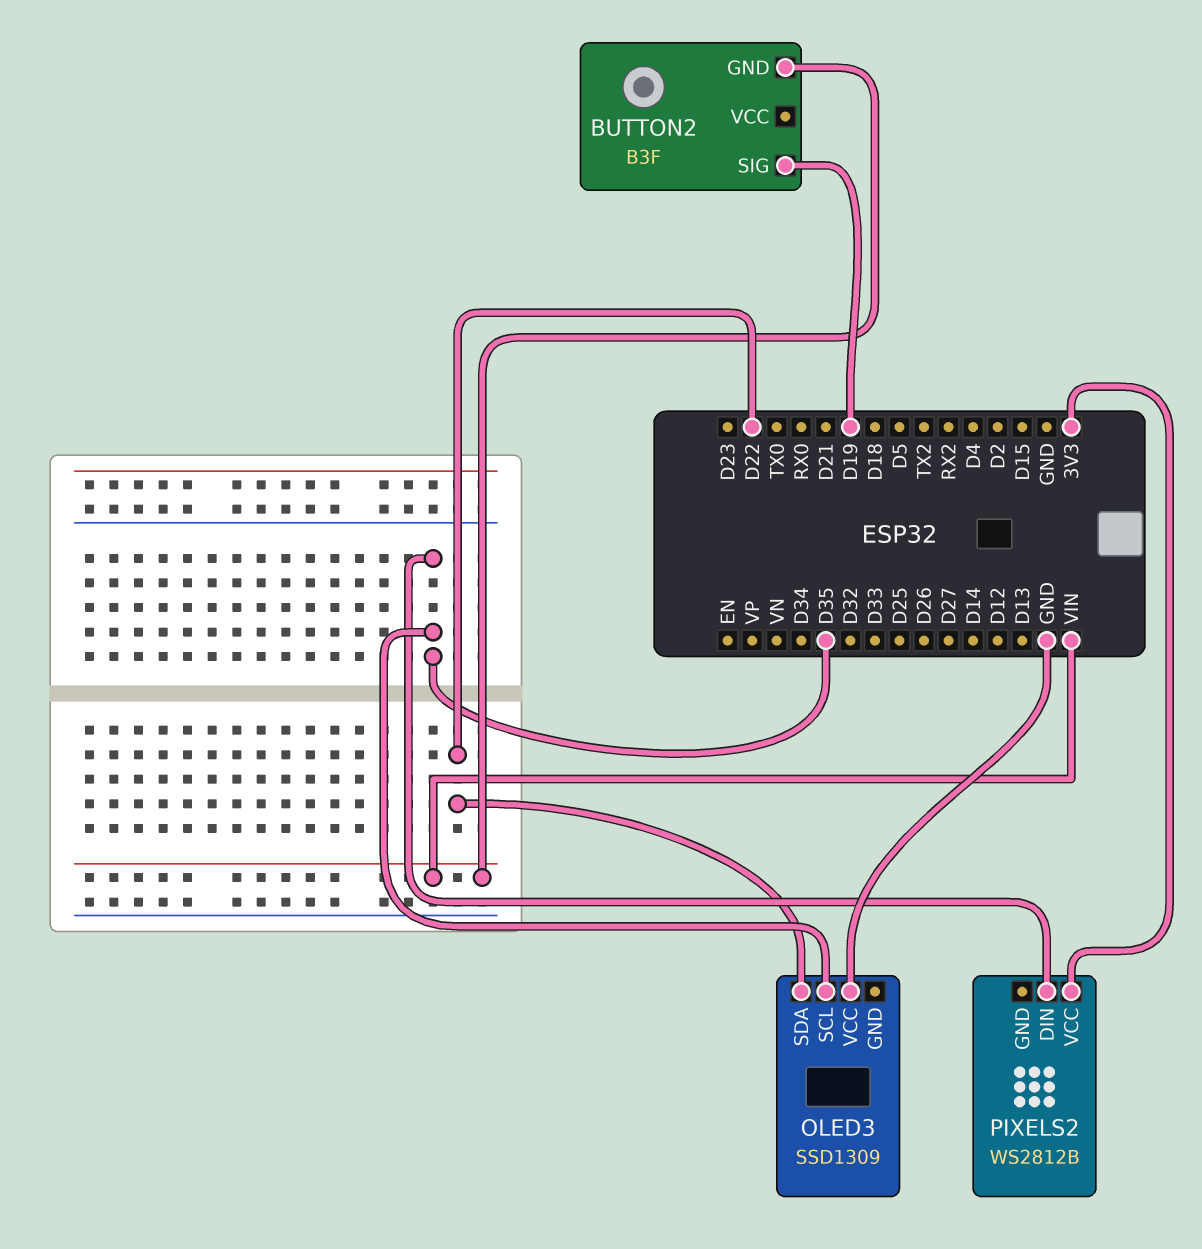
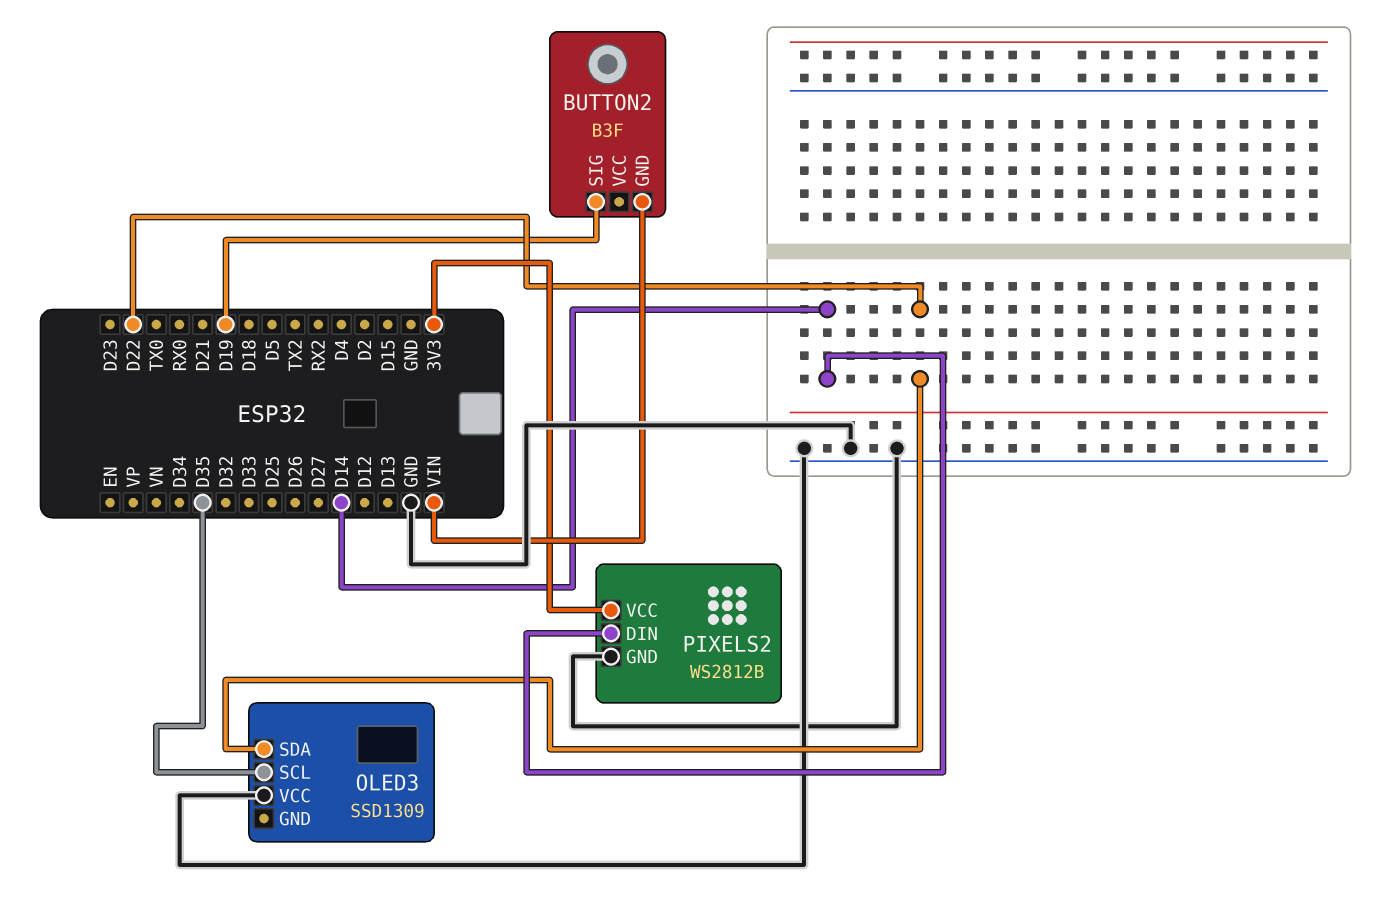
PIXELS2 pin DIN: D35 -> D14
PIXELS2 pin GND: none -> GND

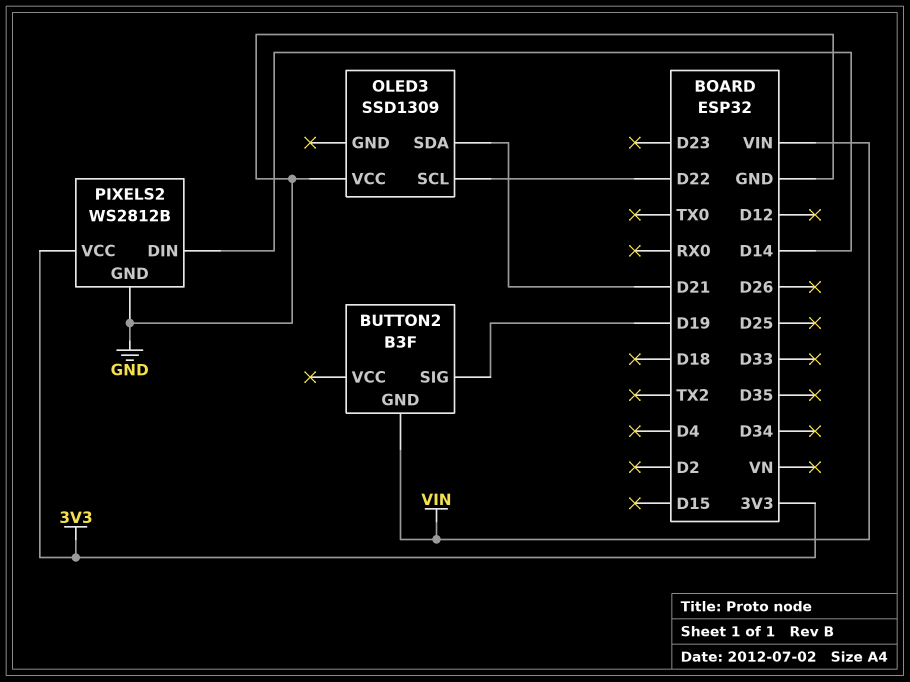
OLED3 pin SCL: D35 -> D22
OLED3 pin SDA: D22 -> D21

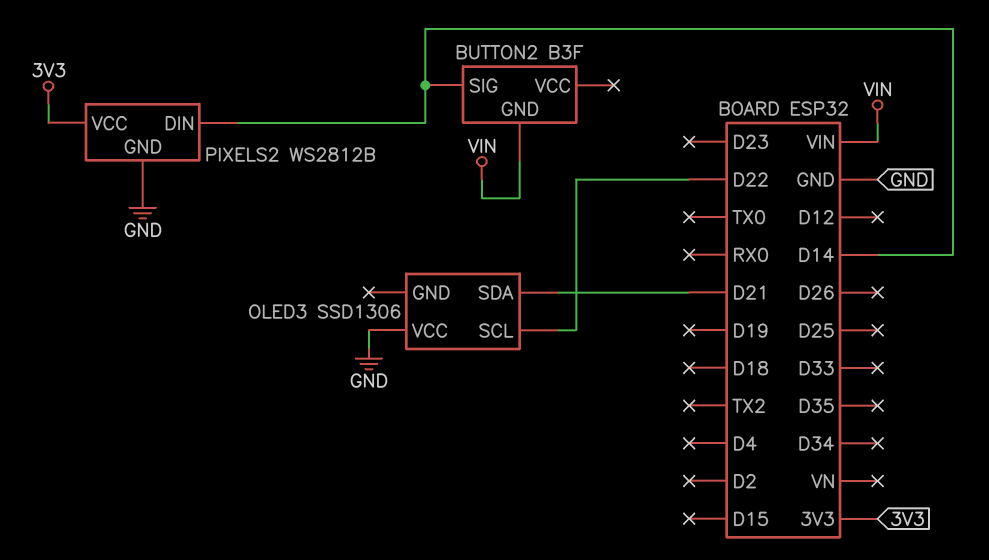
BUTTON2 pin SIG: D19 -> D14
OLED3: SSD1309 -> SSD1306

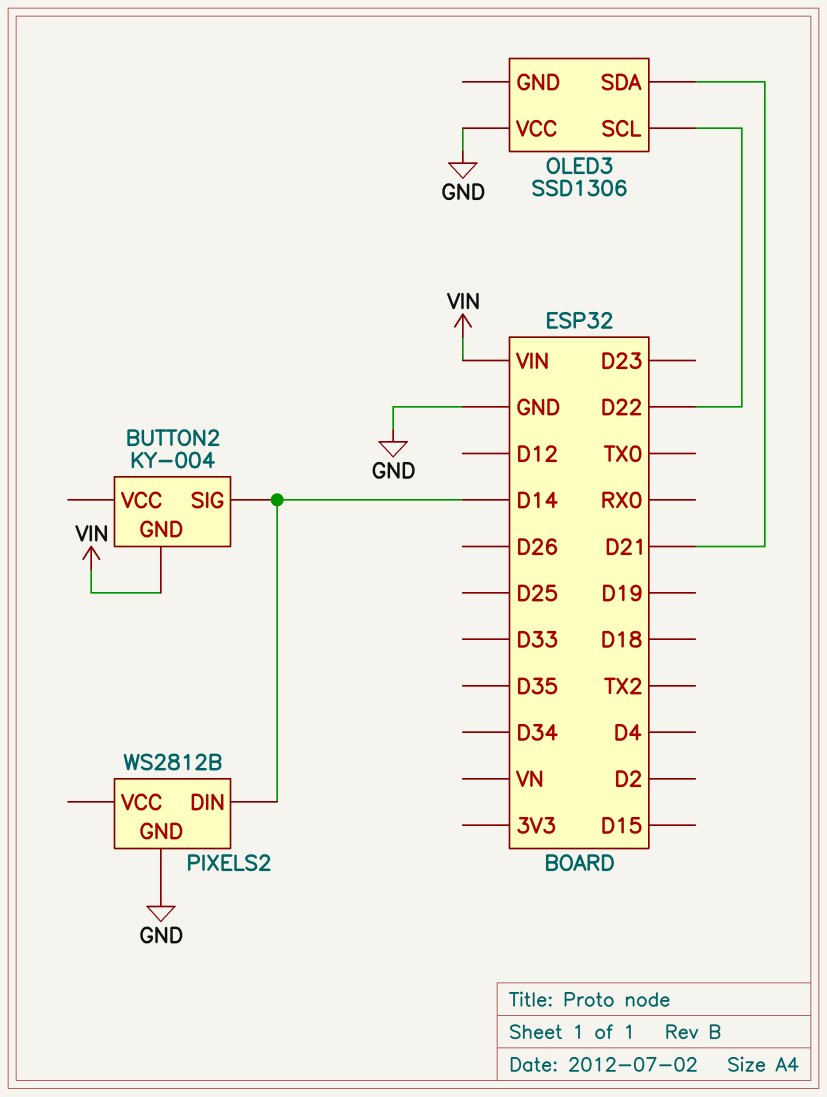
BUTTON2: B3F -> KY-004
PIXELS2 pin VCC: 3V3 -> none

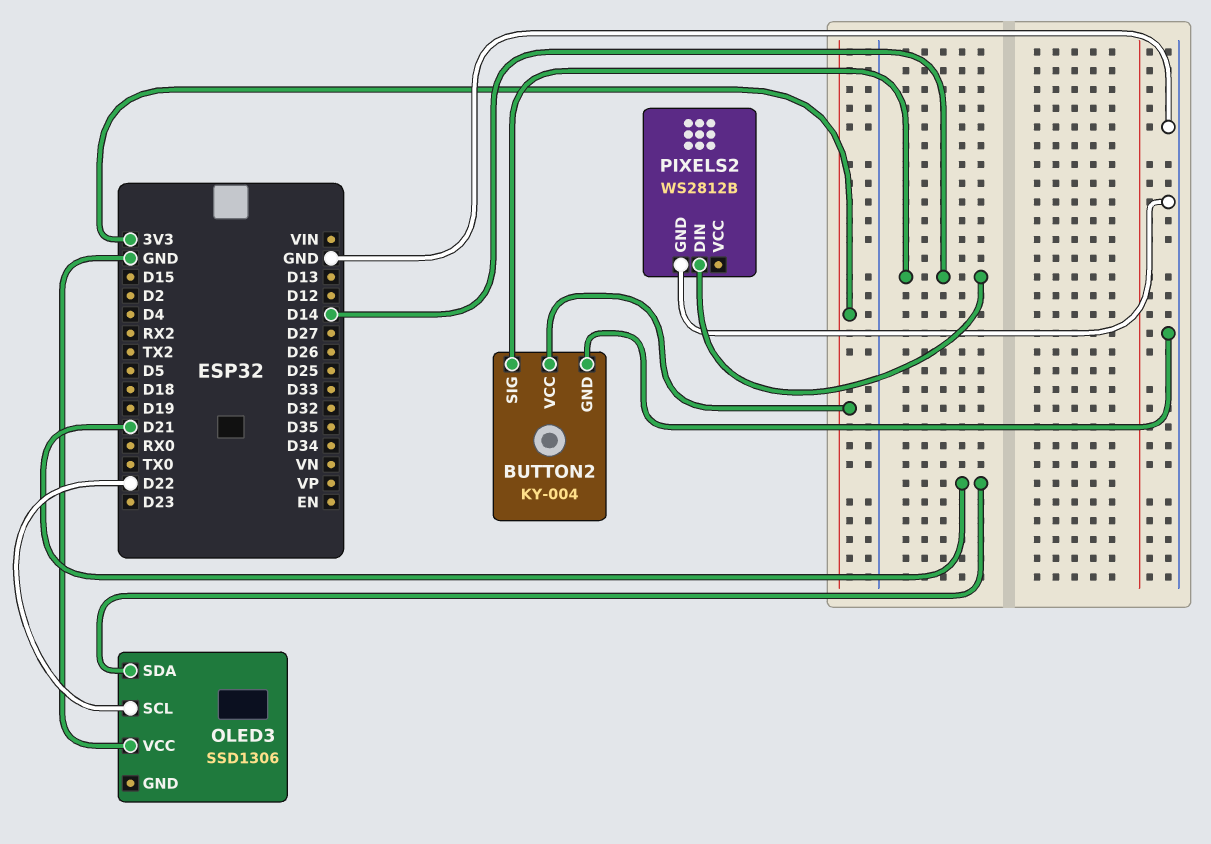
BUTTON2 pin GND: VIN -> GND
BUTTON2 pin VCC: none -> 3V3

